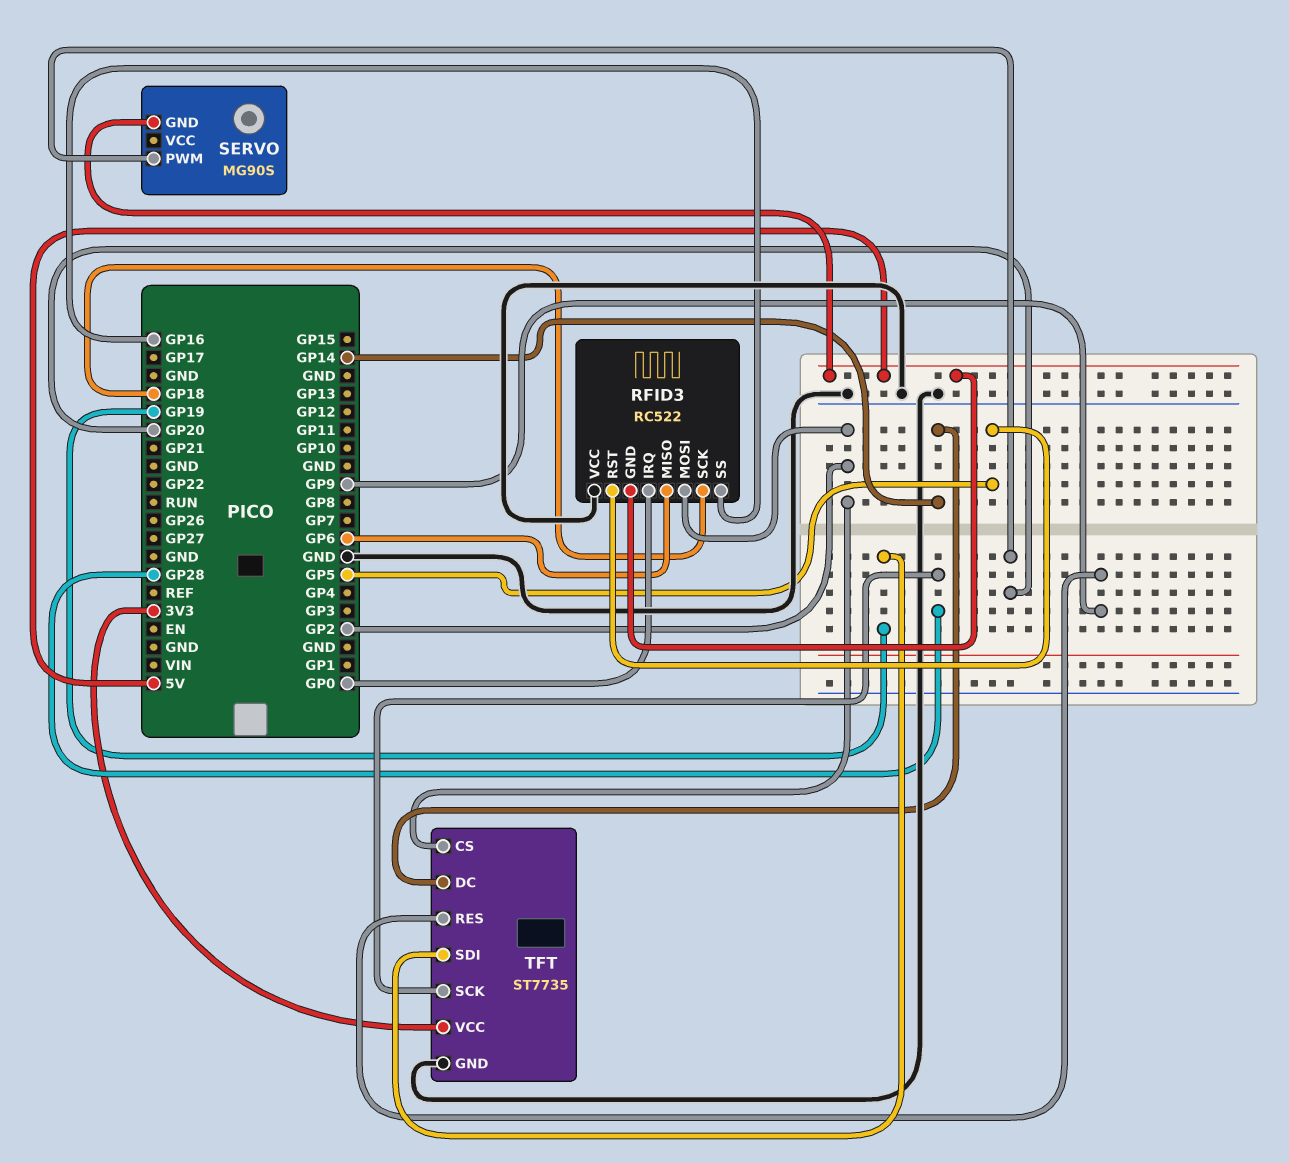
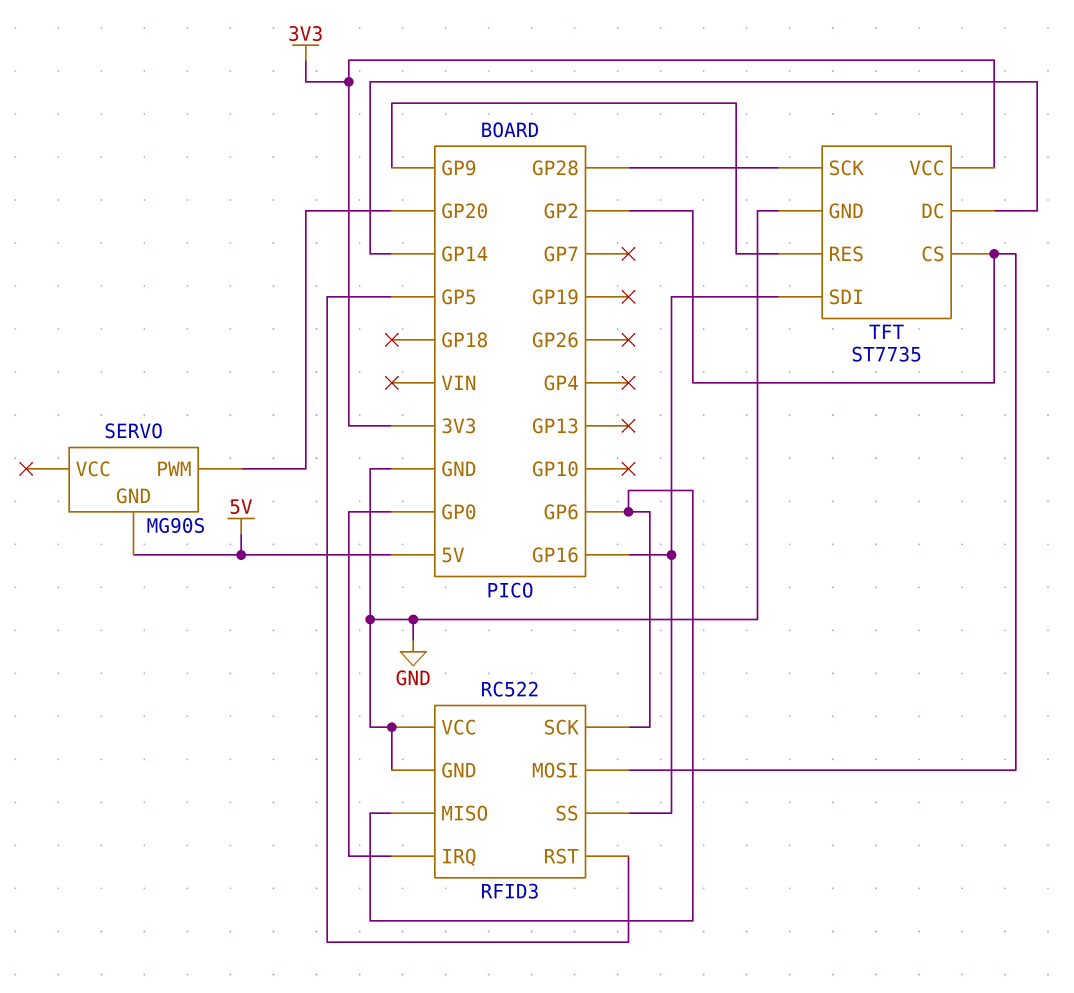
RFID3 pin GND: 5V -> GND
RFID3 pin SCK: GP18 -> GP6
TFT pin SDI: GP19 -> GP16

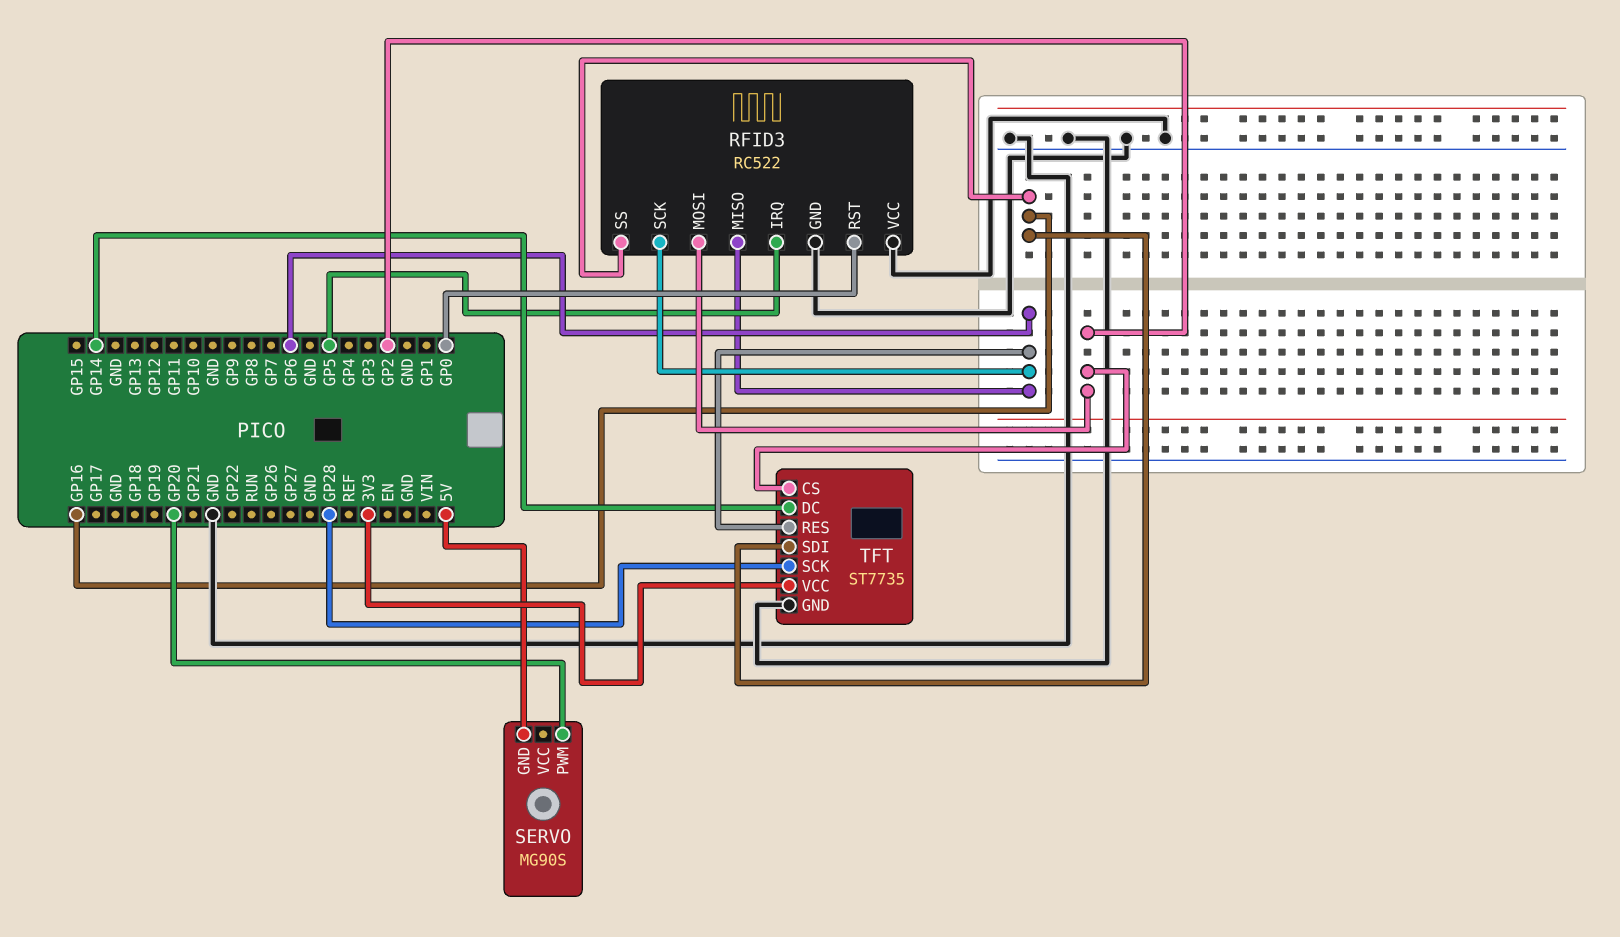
RFID3 pin IRQ: GP0 -> GP5
RFID3 pin RST: GP5 -> GP0
TFT pin RES: GP9 -> GP6

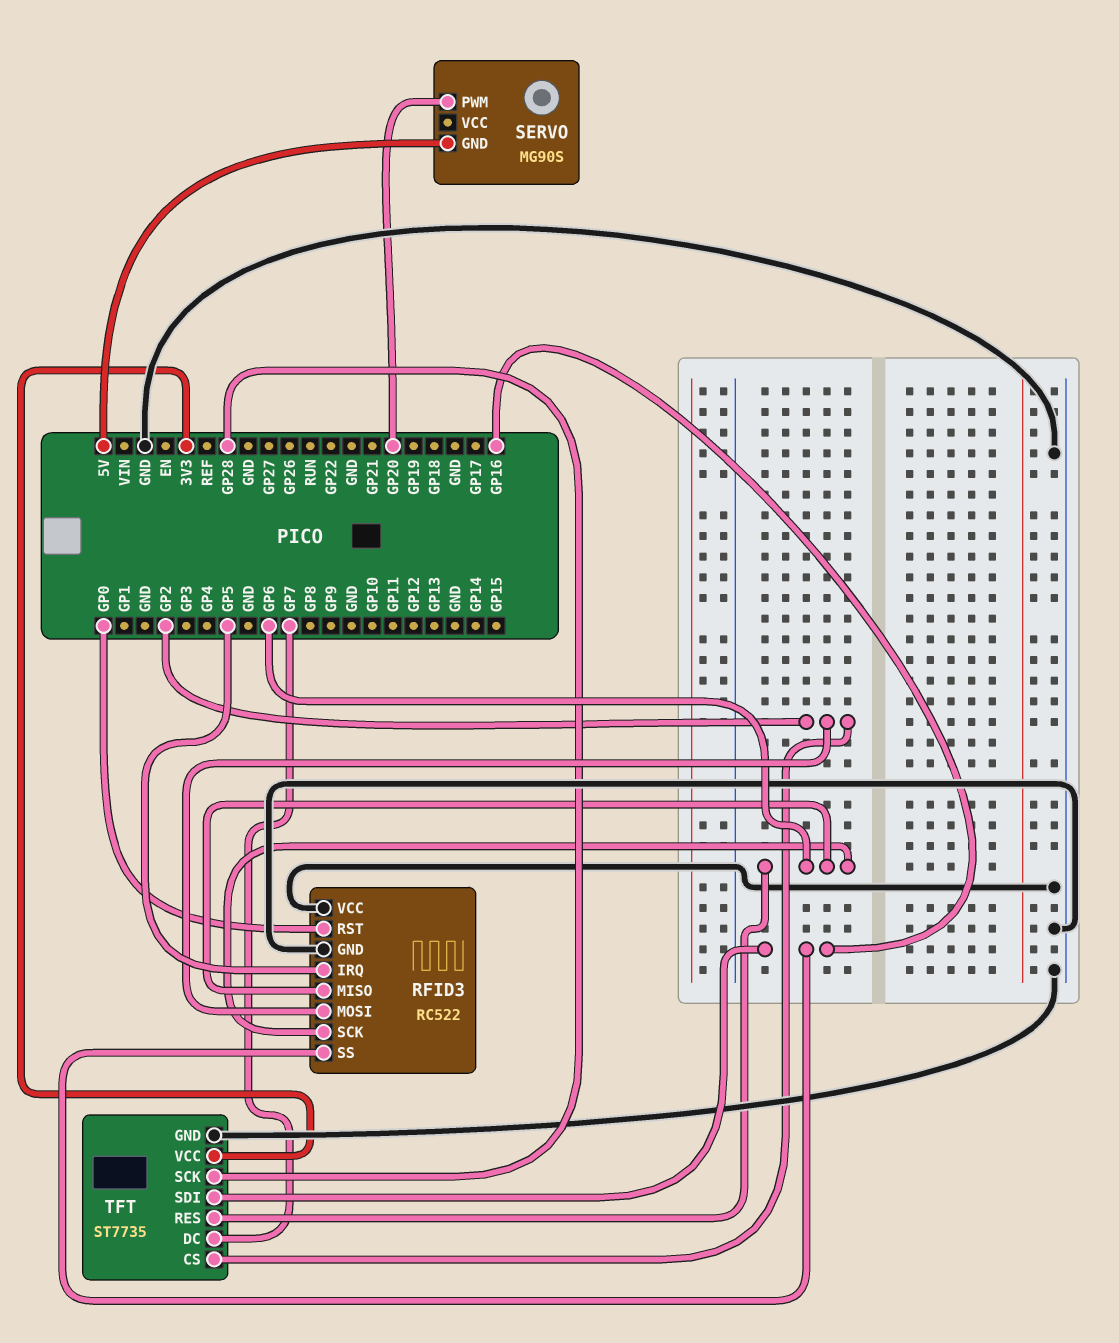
TFT pin DC: GP14 -> GP7

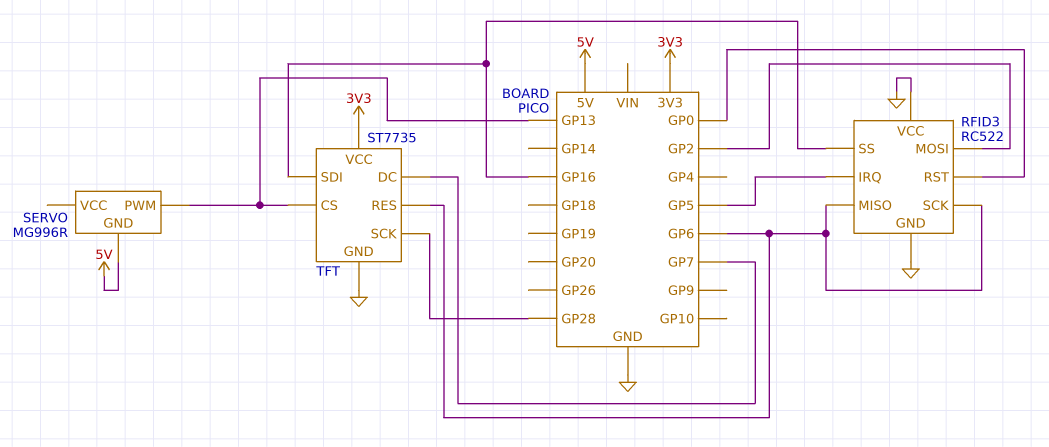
SERVO: MG90S -> MG996R
SERVO pin PWM: GP20 -> GP13
TFT pin CS: GP2 -> GP13

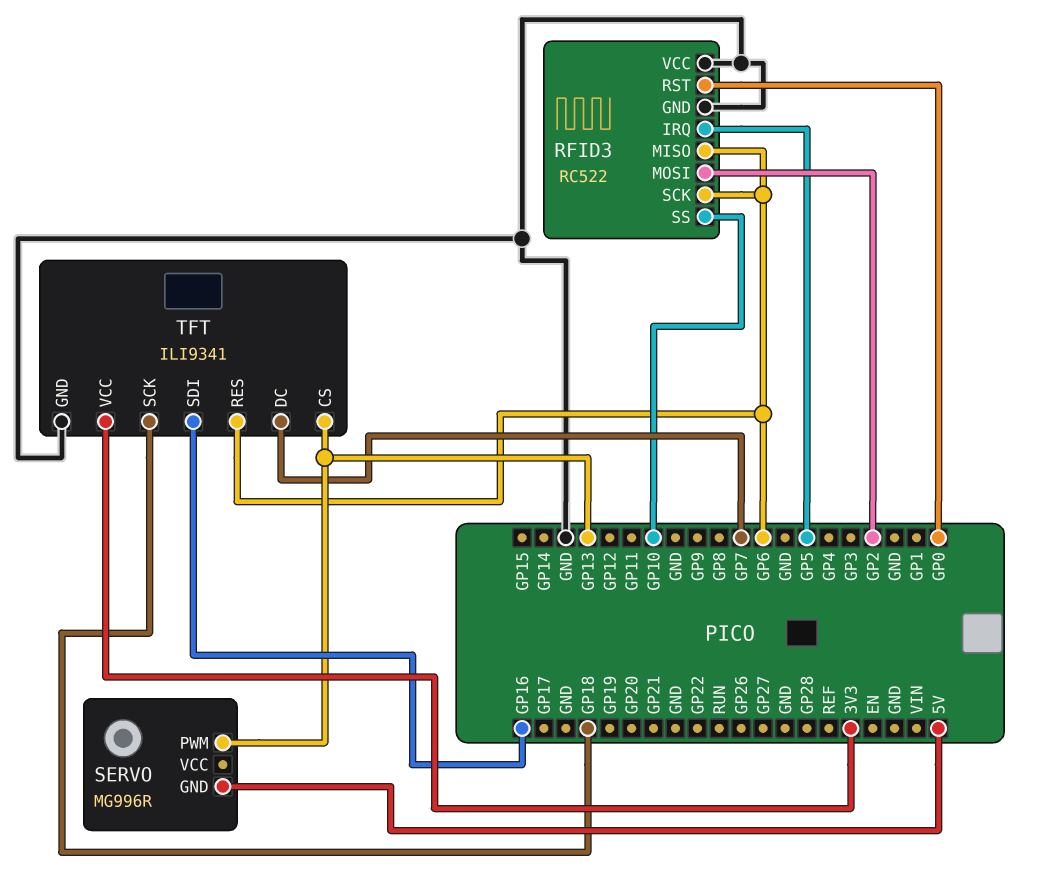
RFID3 pin SS: GP16 -> GP10
TFT: ST7735 -> ILI9341
TFT pin SCK: GP28 -> GP18

